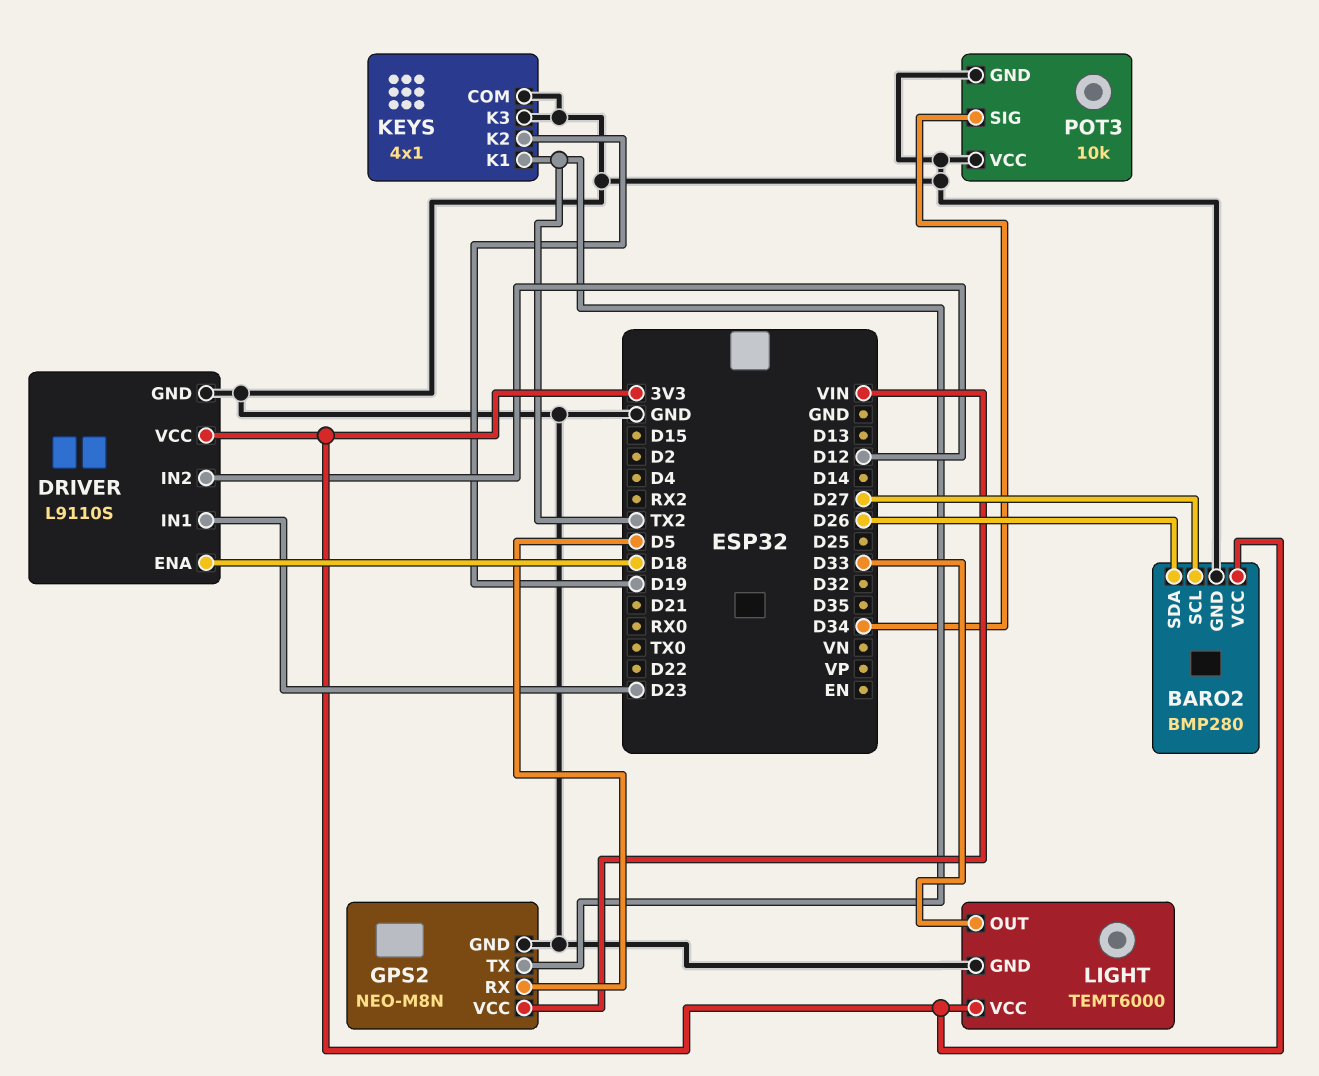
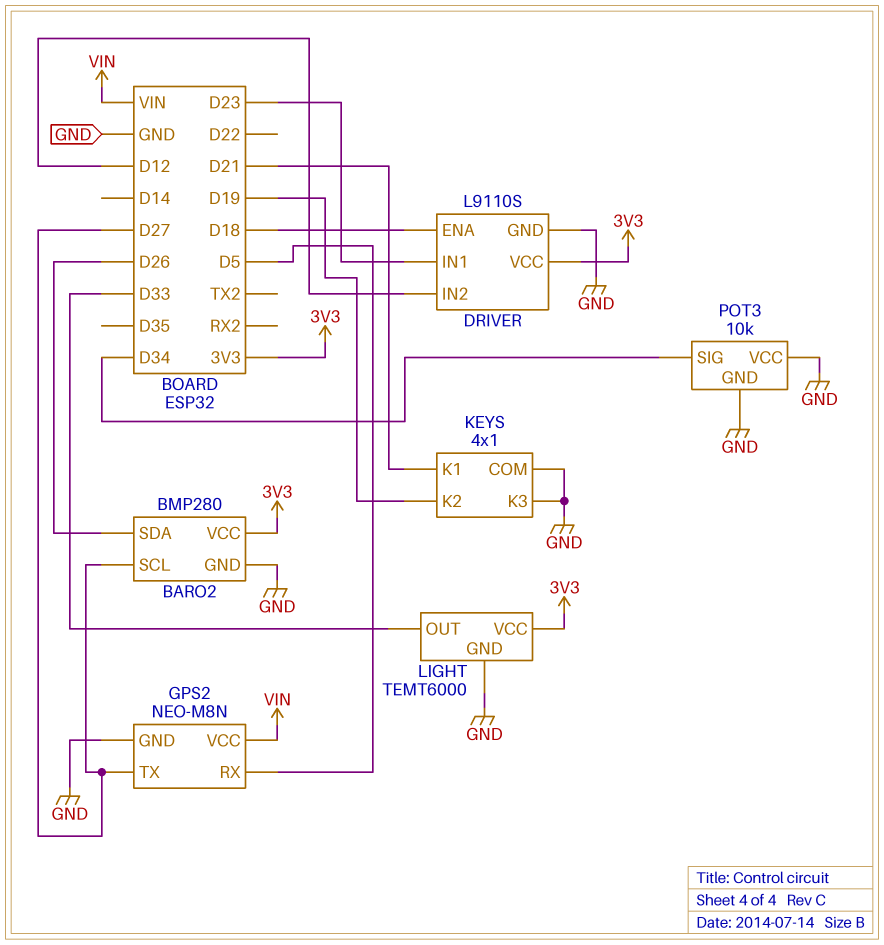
GPS2 pin TX: TX2 -> D27
KEYS pin K1: TX2 -> D21

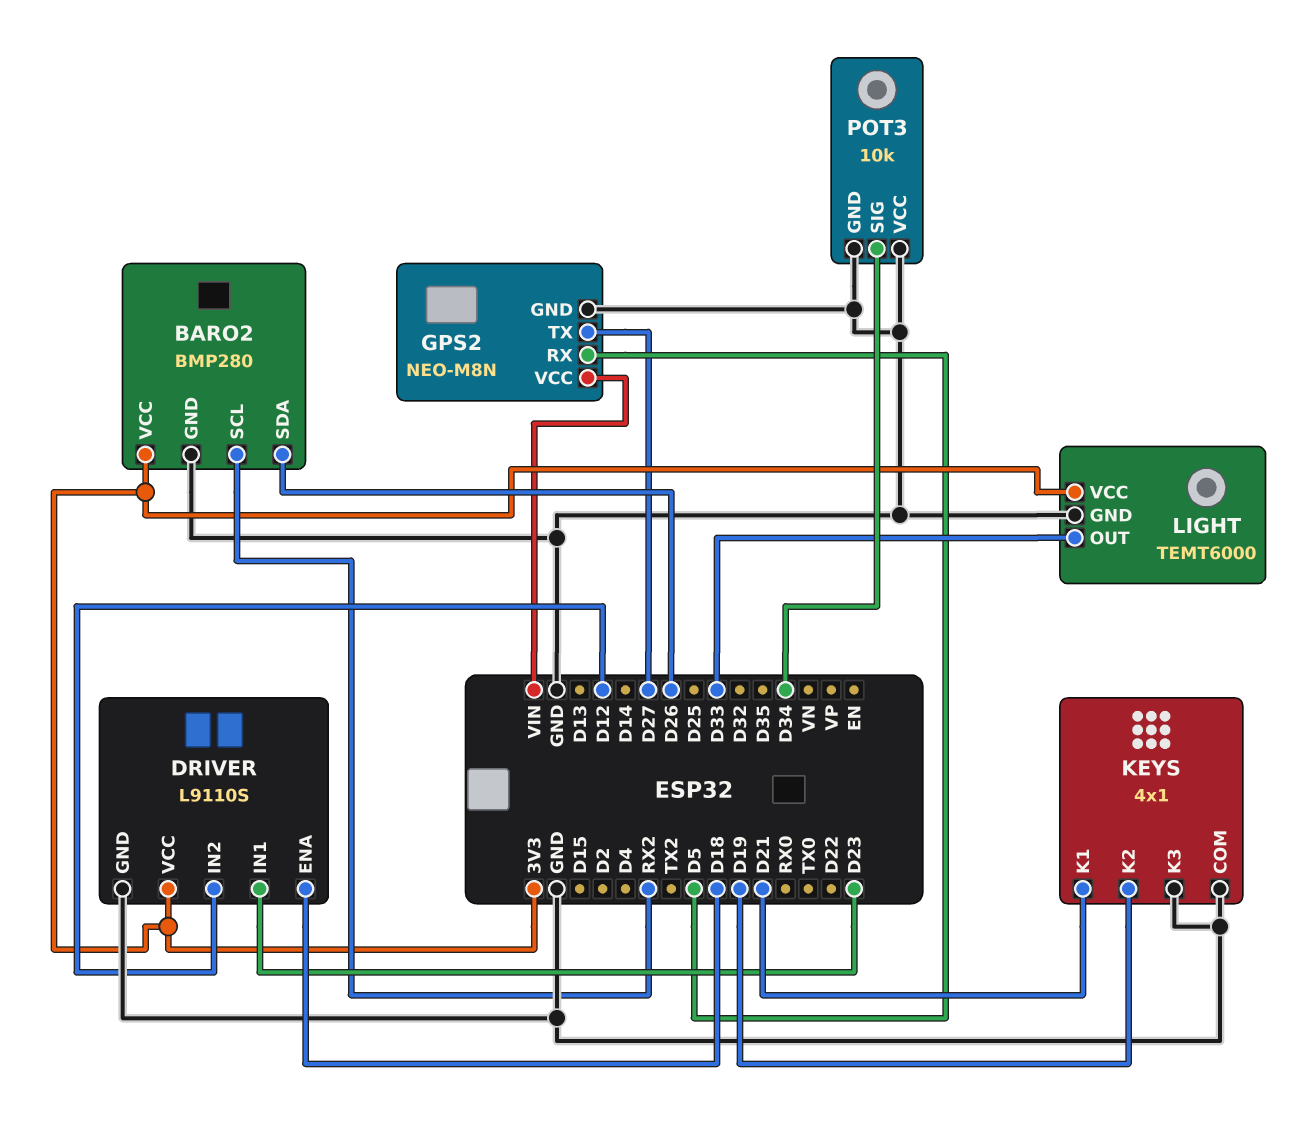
BARO2 pin SCL: D27 -> RX2

